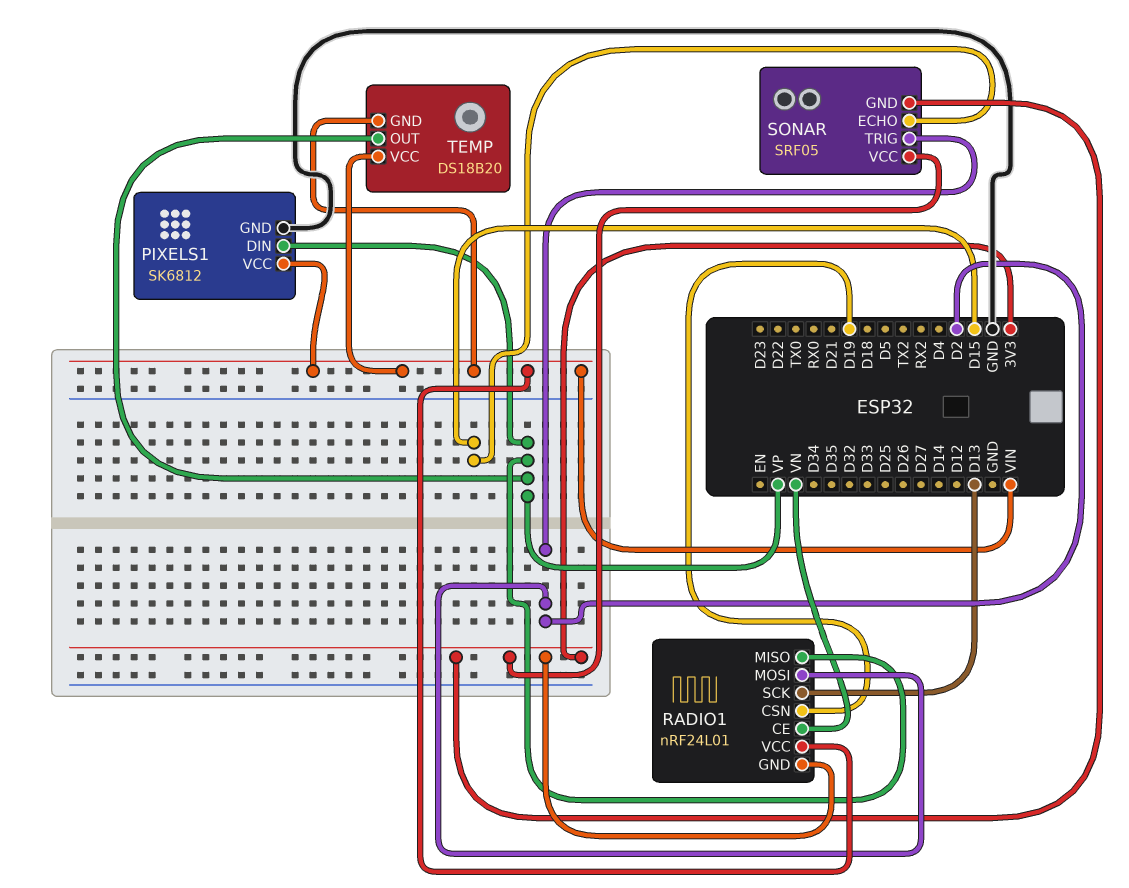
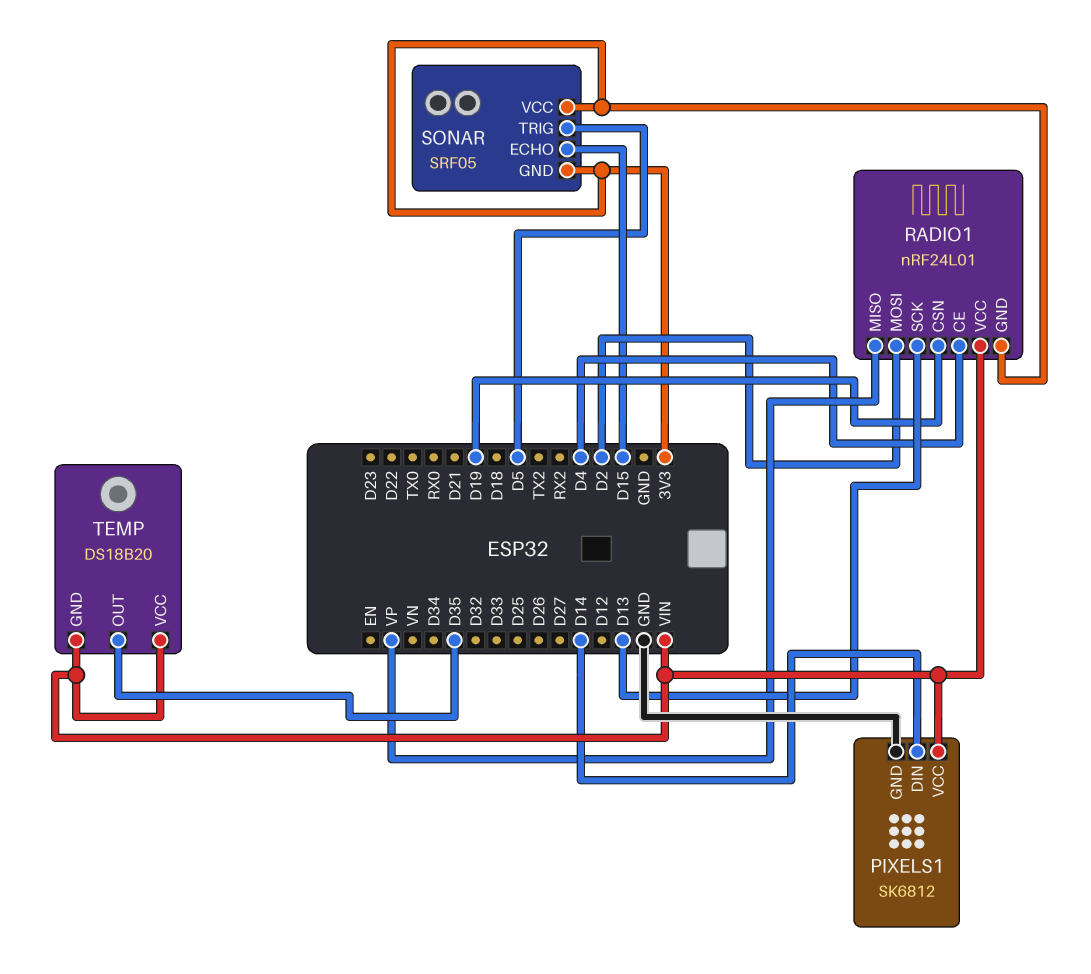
PIXELS1 pin DIN: VP -> D14
RADIO1 pin CE: VN -> D4
SONAR pin TRIG: D2 -> D5
TEMP pin OUT: VP -> D35

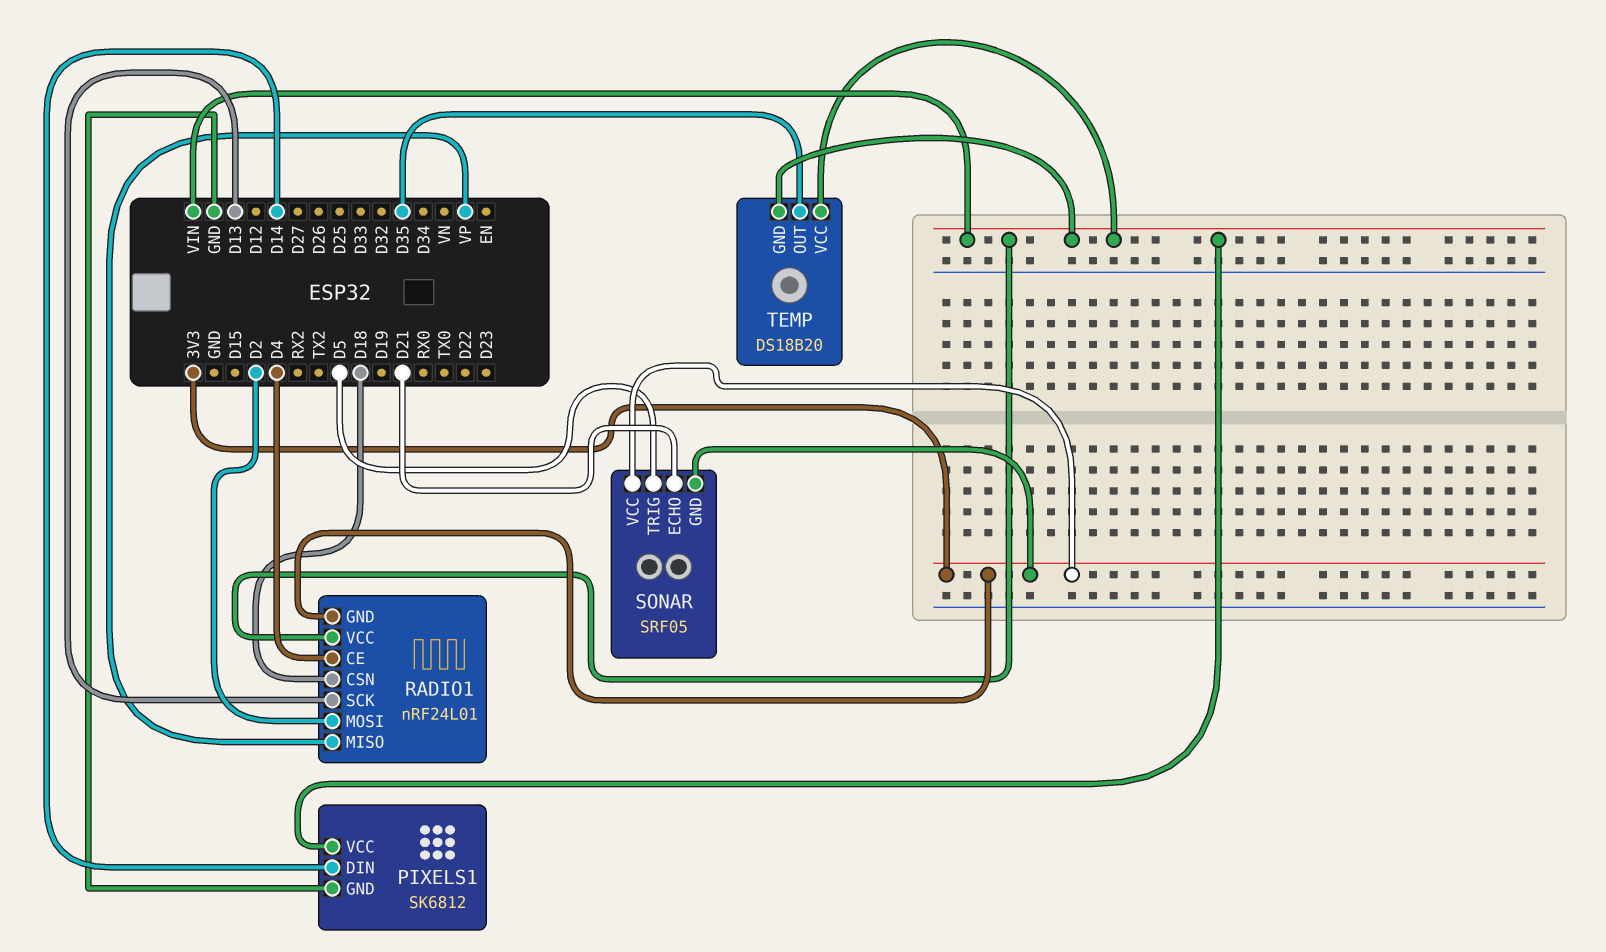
RADIO1 pin CSN: D19 -> D18
SONAR pin ECHO: D15 -> D21

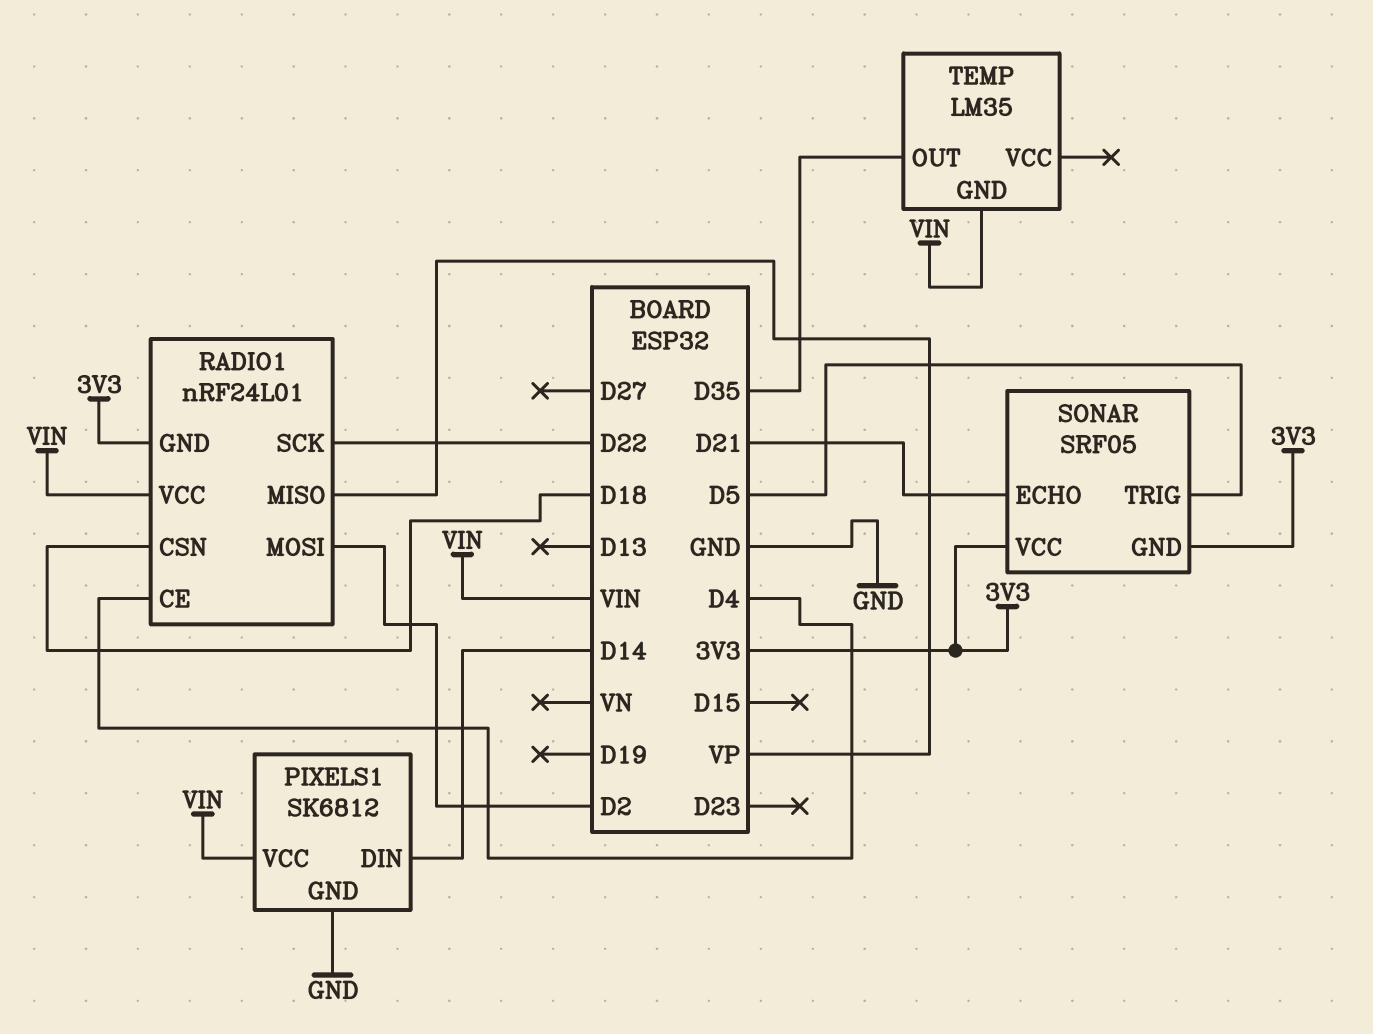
RADIO1 pin SCK: D13 -> D22
TEMP: DS18B20 -> LM35
TEMP pin VCC: VIN -> none

